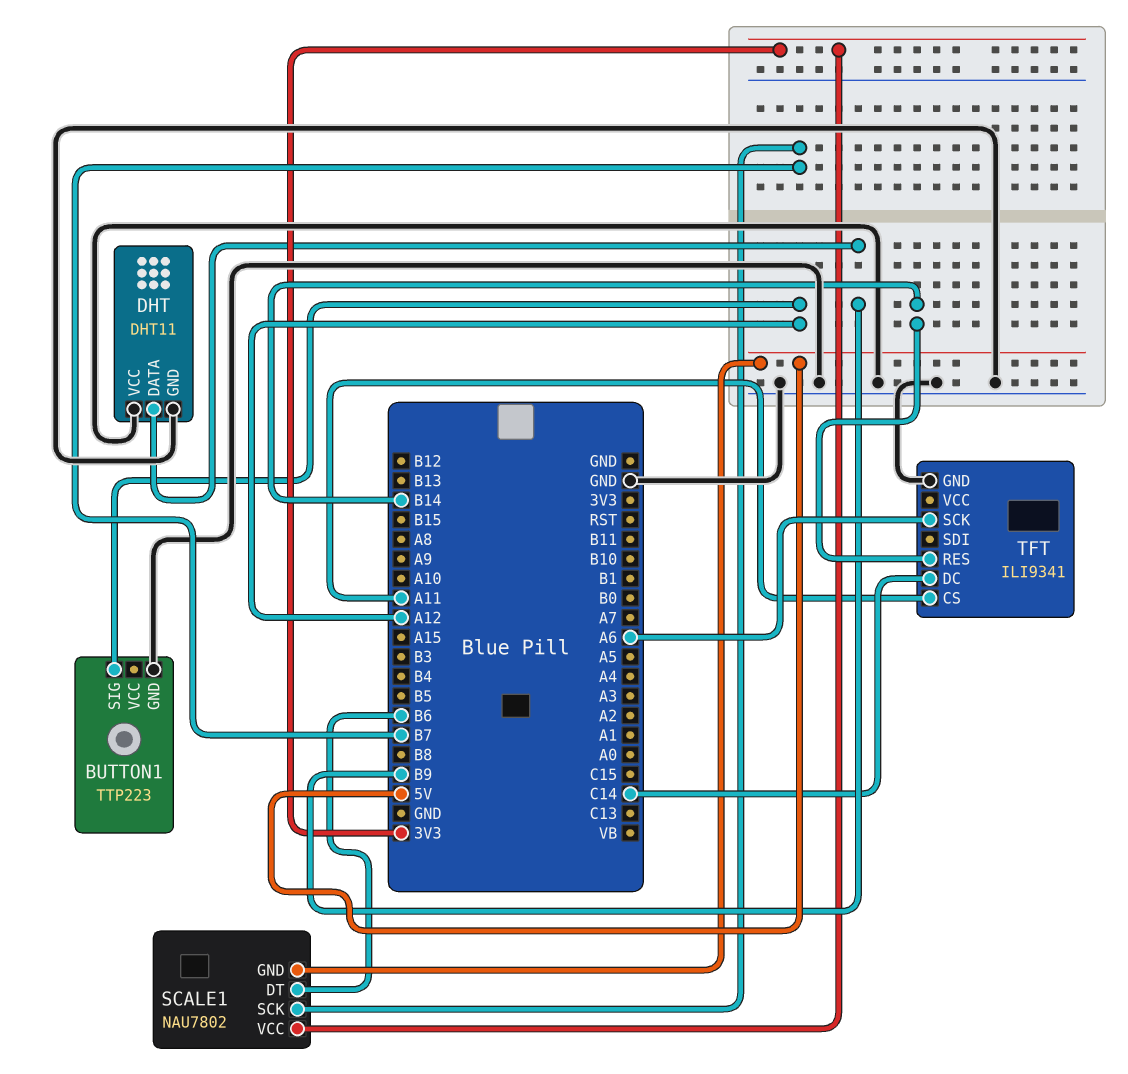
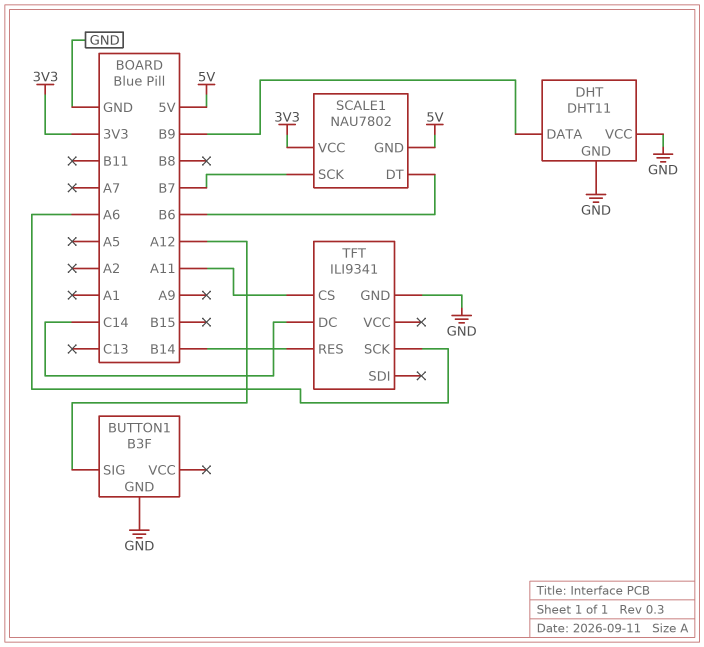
BUTTON1: TTP223 -> B3F

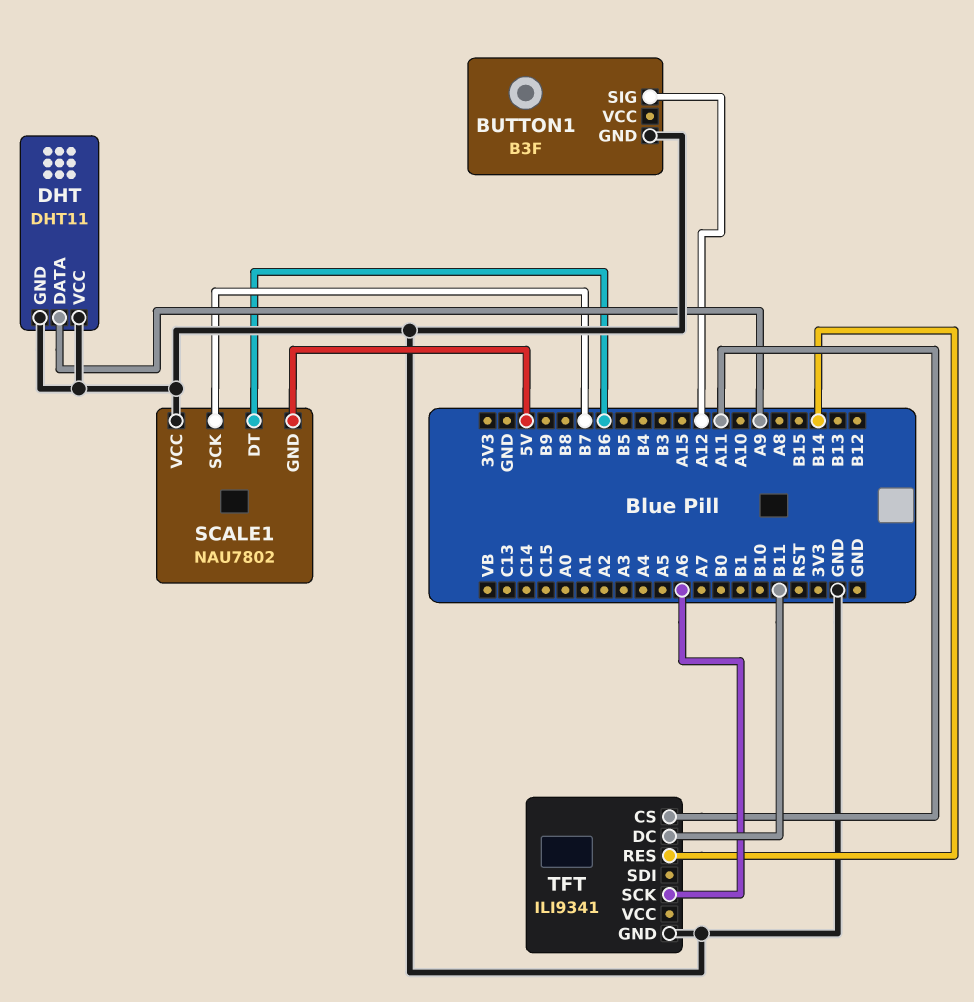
DHT pin DATA: B9 -> A9
SCALE1 pin VCC: 3V3 -> GND
TFT pin DC: C14 -> B11

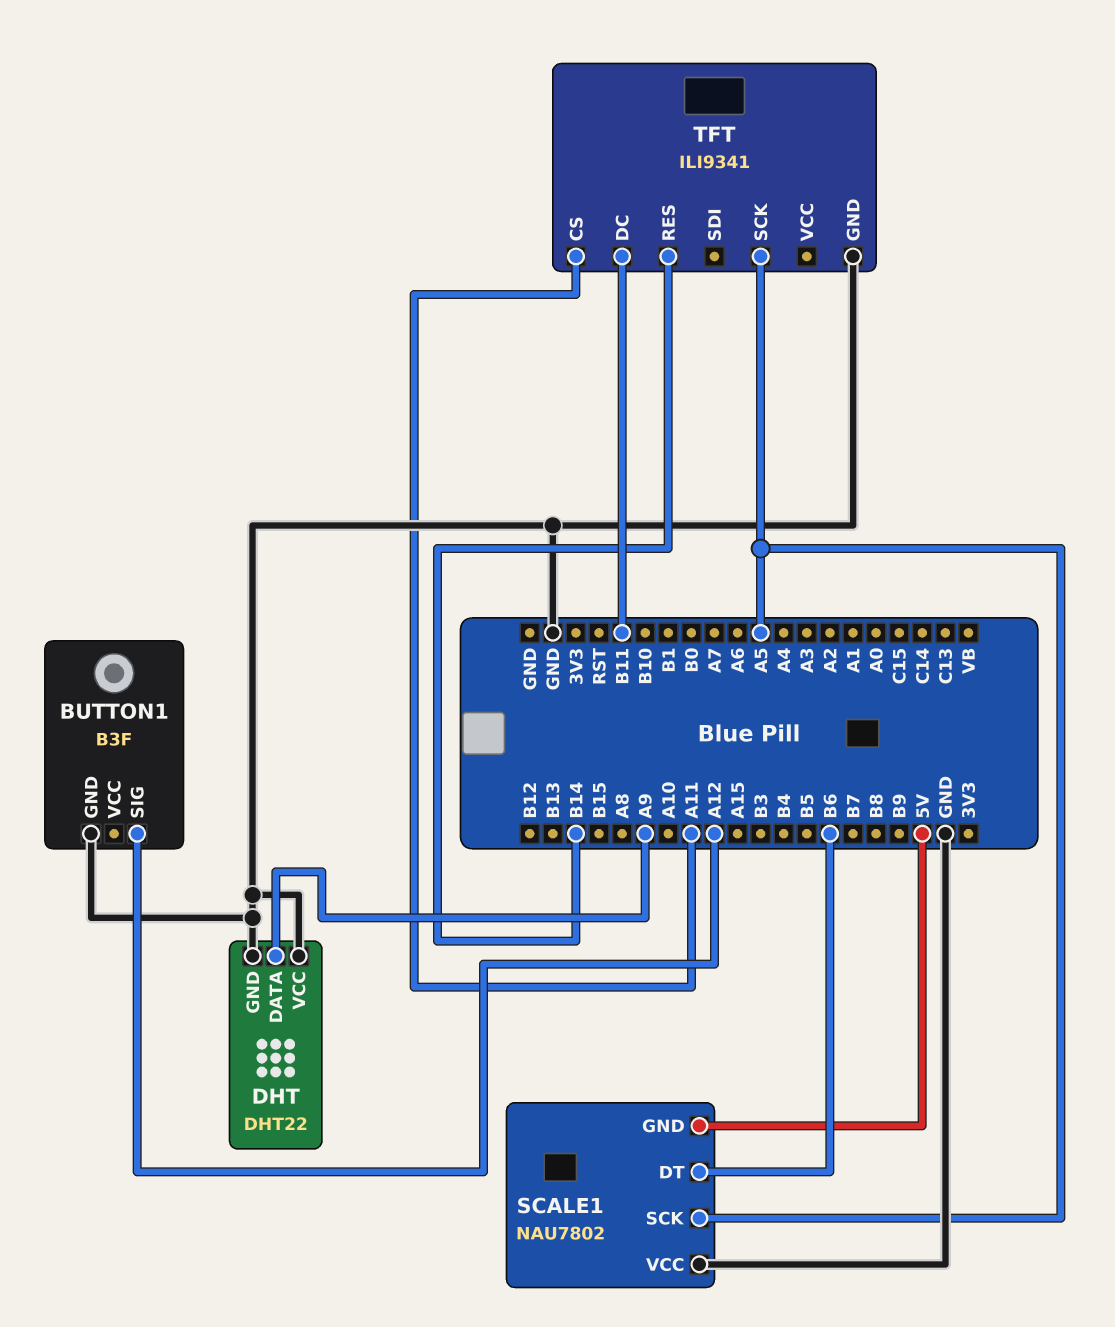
DHT: DHT11 -> DHT22
SCALE1 pin SCK: B7 -> A5
TFT pin SCK: A6 -> A5

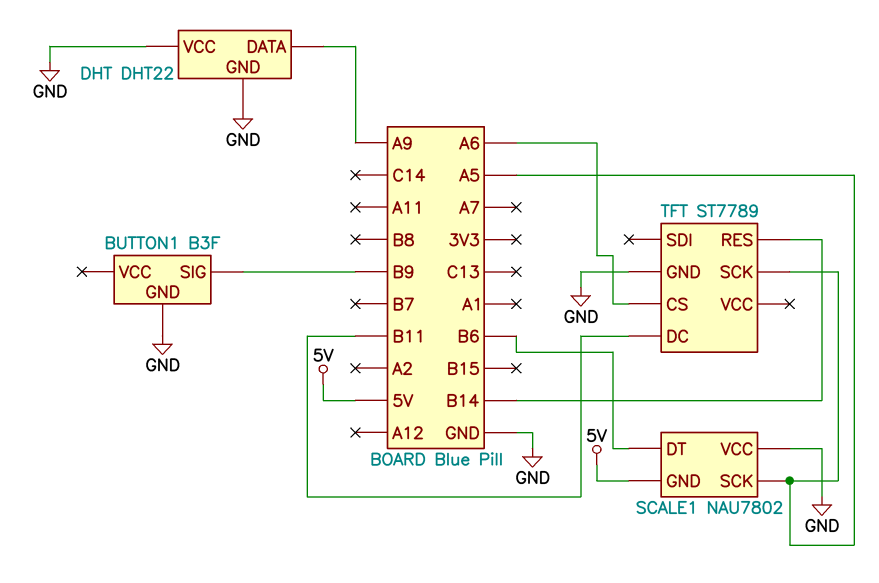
BUTTON1 pin SIG: A12 -> B9
TFT: ILI9341 -> ST7789
TFT pin CS: A11 -> A6

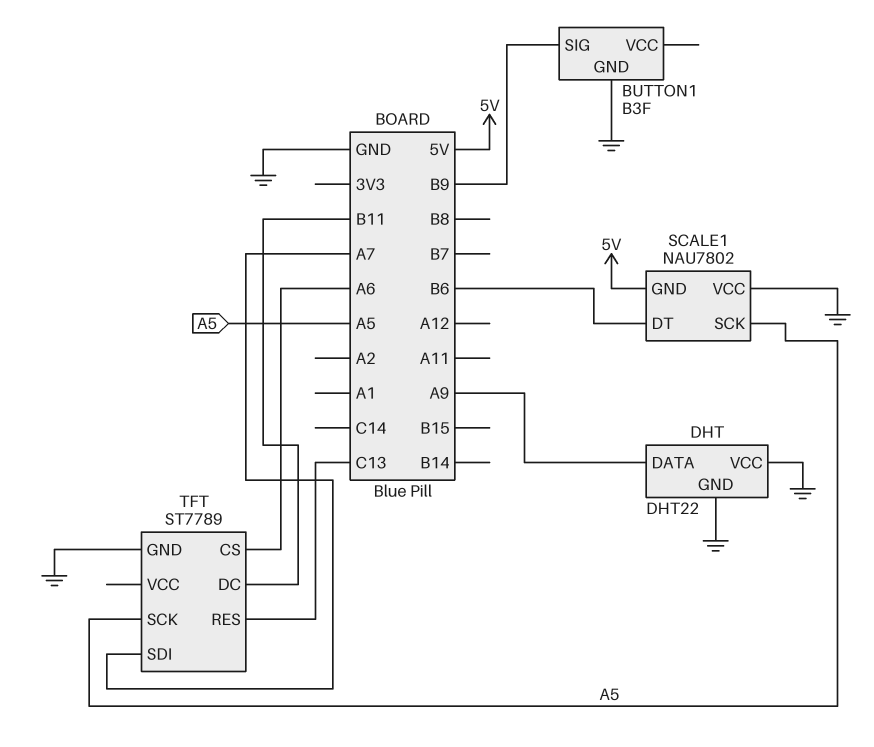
TFT pin RES: B14 -> C13
TFT pin SDI: none -> A7

